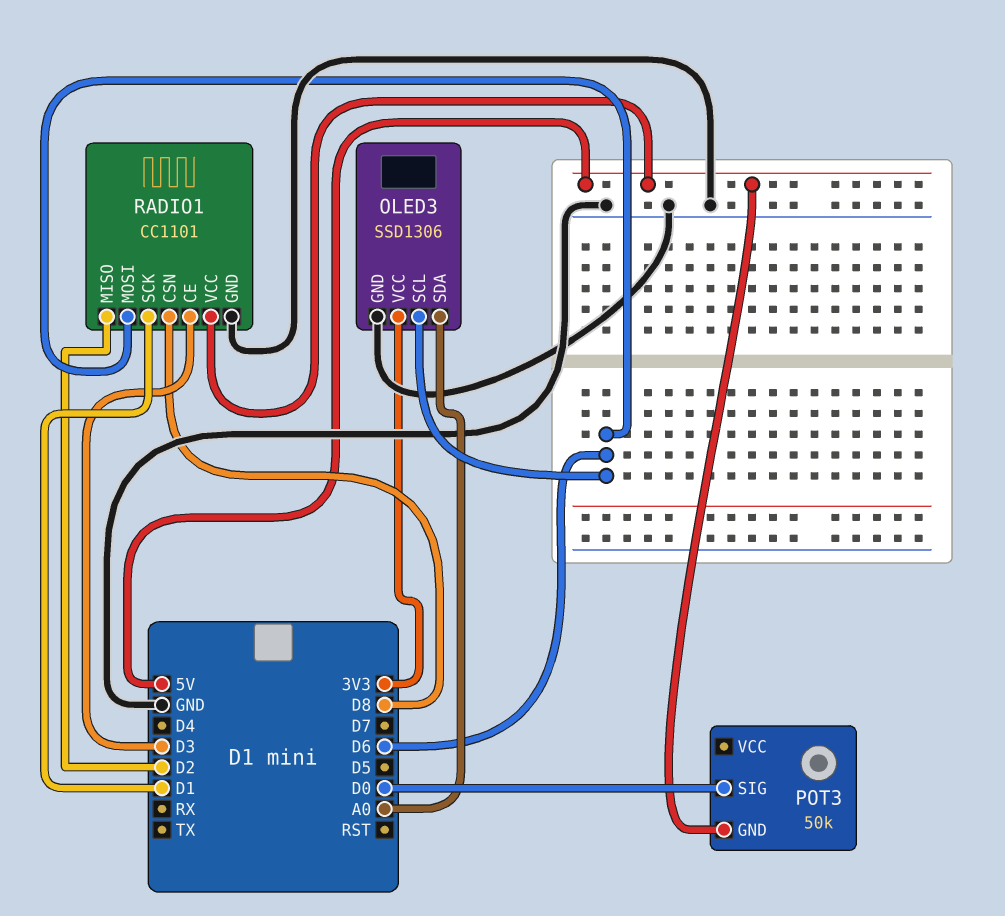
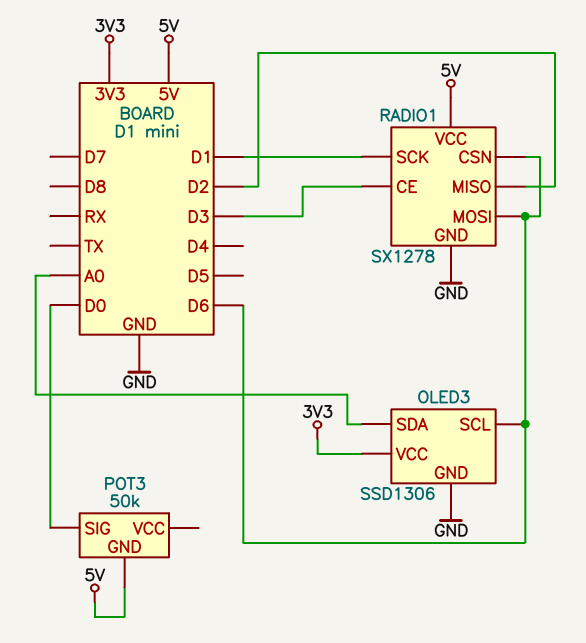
RADIO1: CC1101 -> SX1278
RADIO1 pin CSN: D8 -> D6

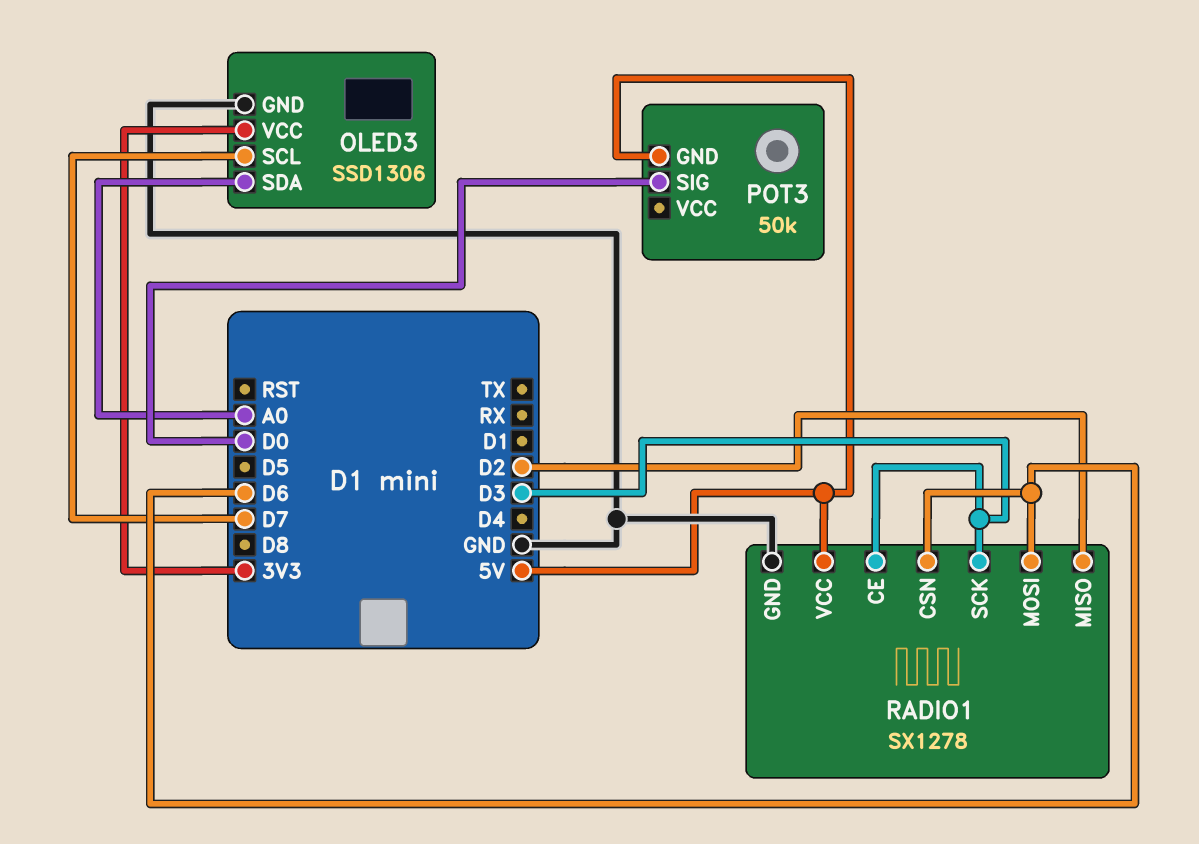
OLED3 pin SCL: D6 -> D7
RADIO1 pin SCK: D1 -> D3

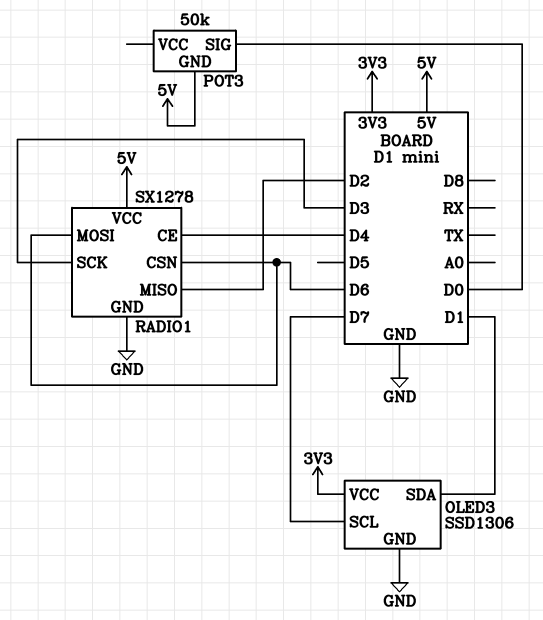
OLED3 pin SDA: A0 -> D1
RADIO1 pin CE: D3 -> D4

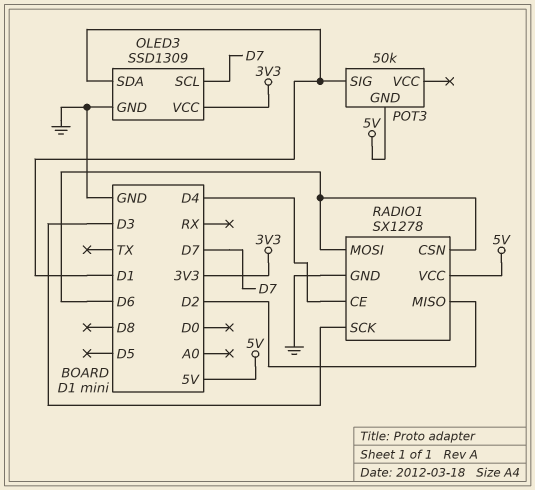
OLED3: SSD1306 -> SSD1309
POT3 pin SIG: D0 -> D1

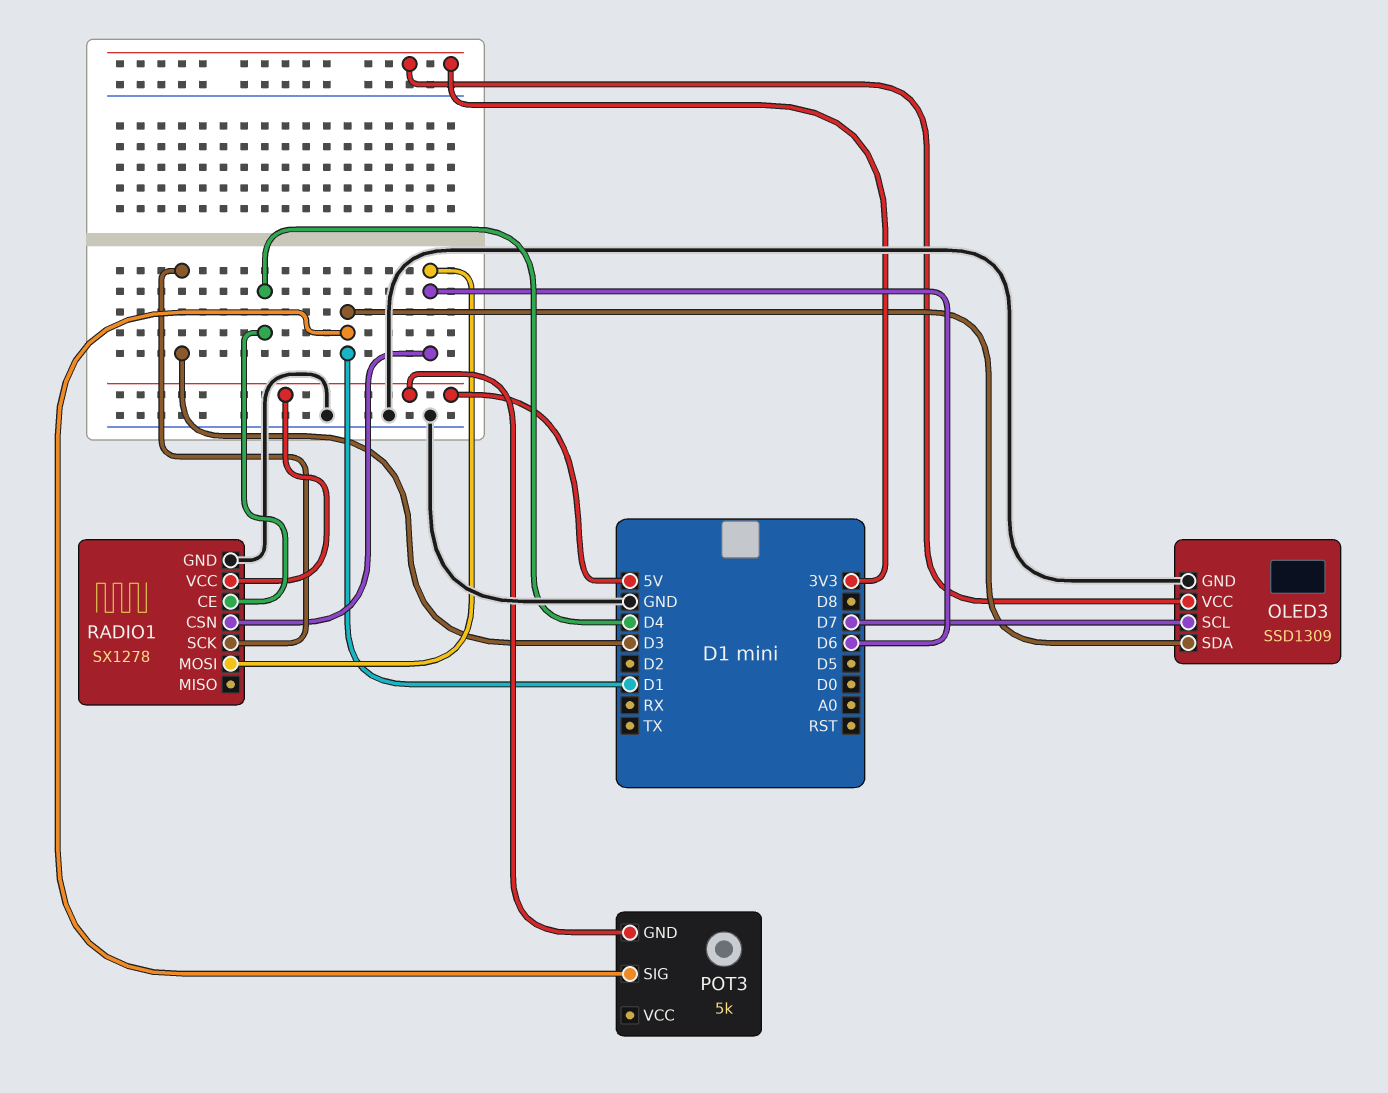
POT3: 50k -> 5k
RADIO1 pin MISO: D2 -> none

